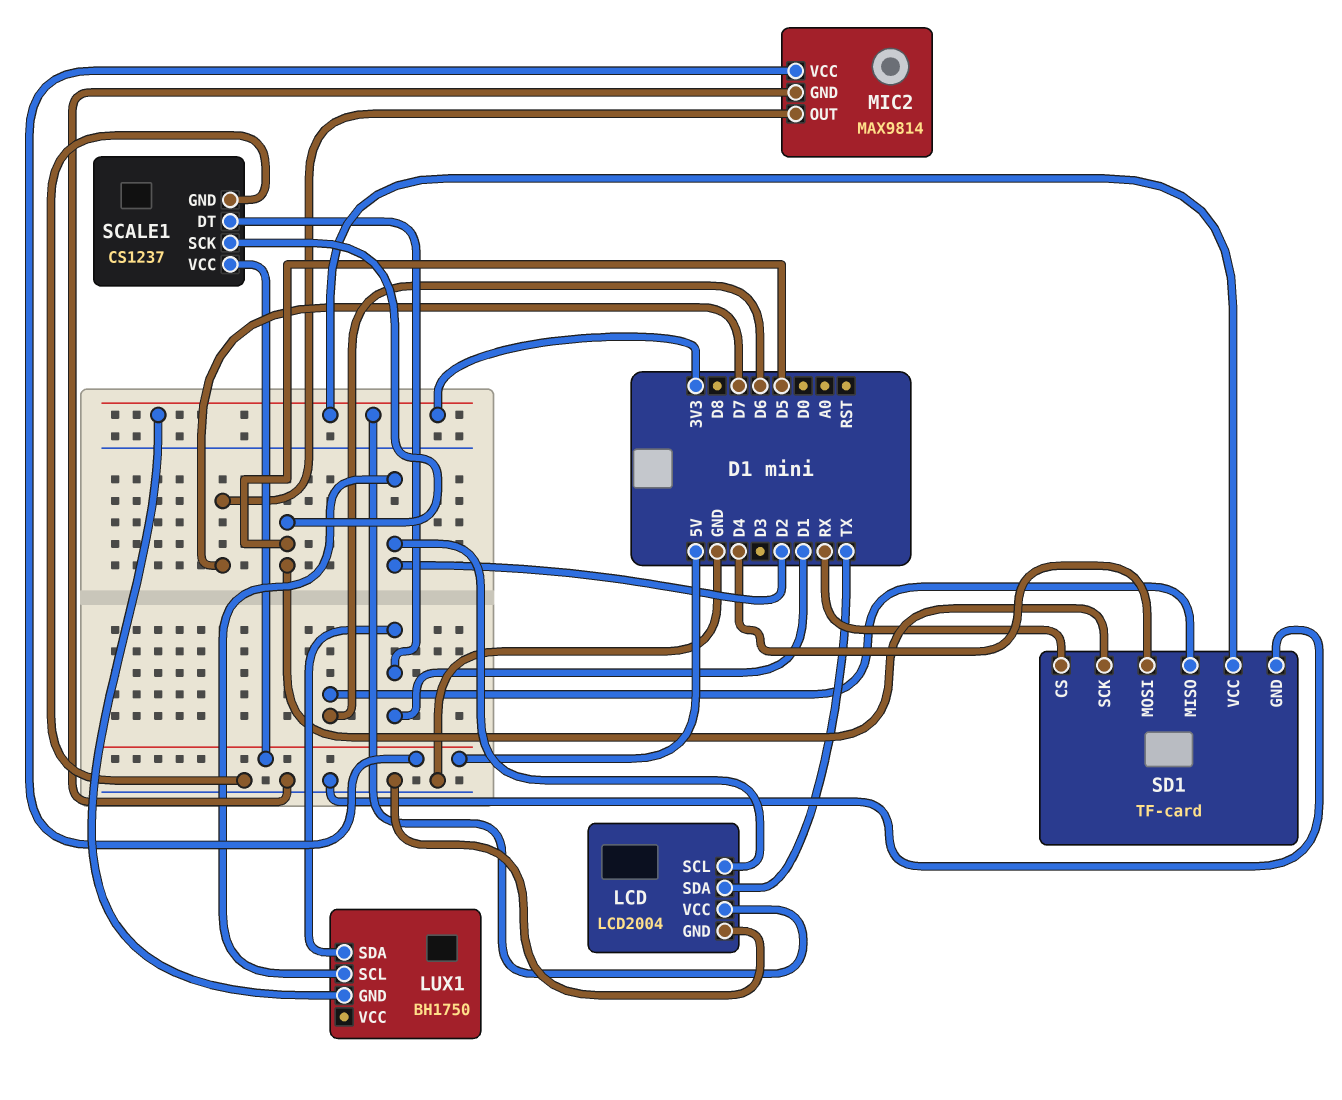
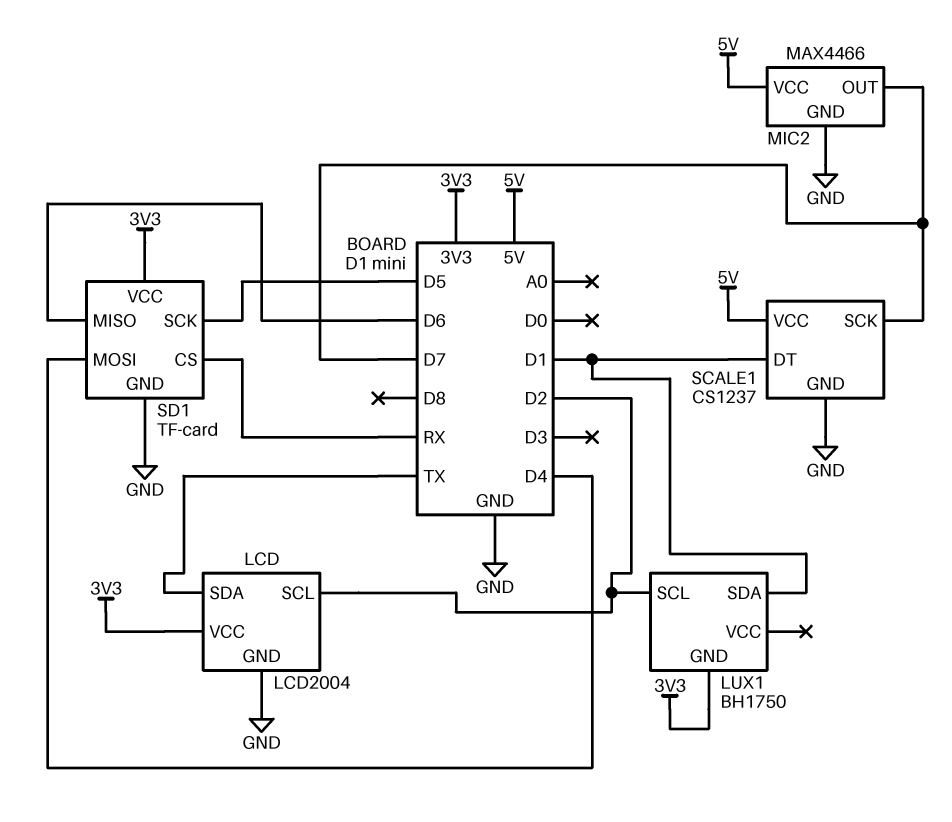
MIC2: MAX9814 -> MAX4466
SCALE1 pin SCK: D5 -> D7

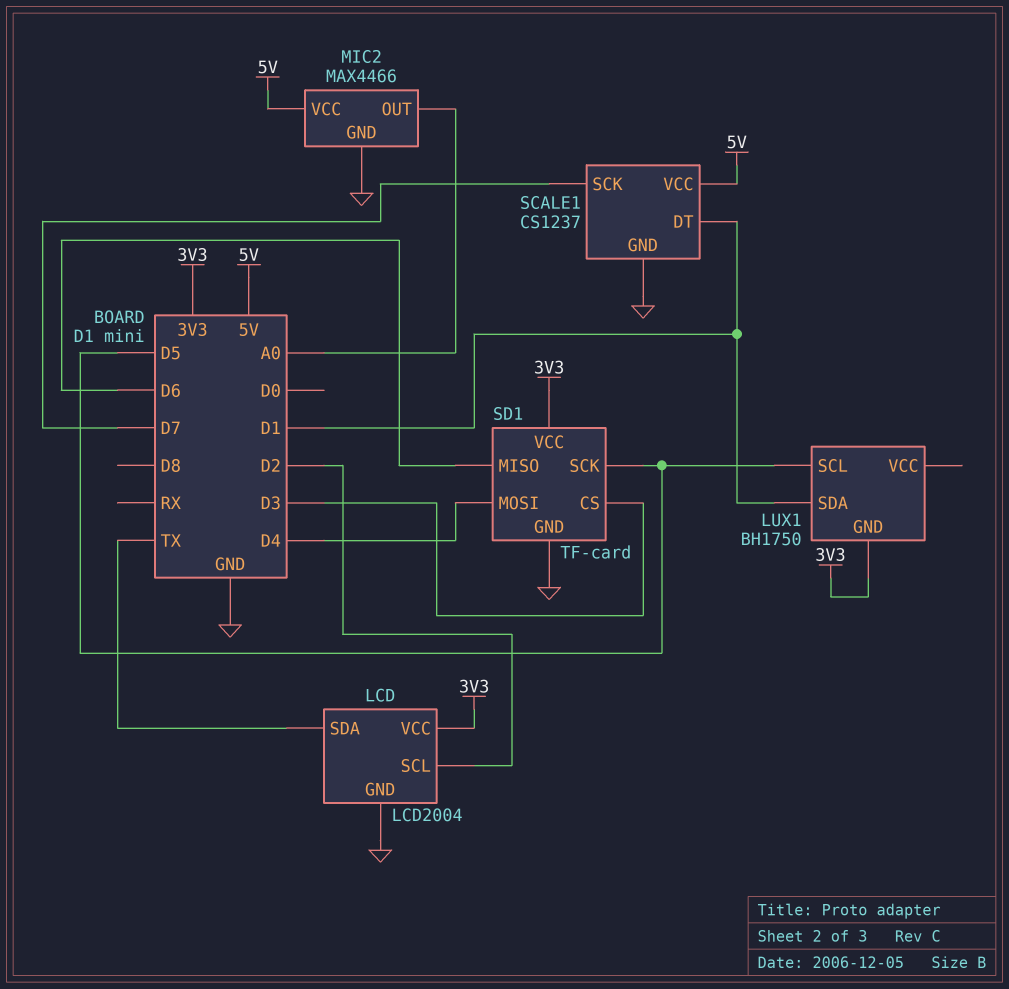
LUX1 pin SCL: D2 -> D5
MIC2 pin OUT: D7 -> A0
SD1 pin CS: RX -> D3

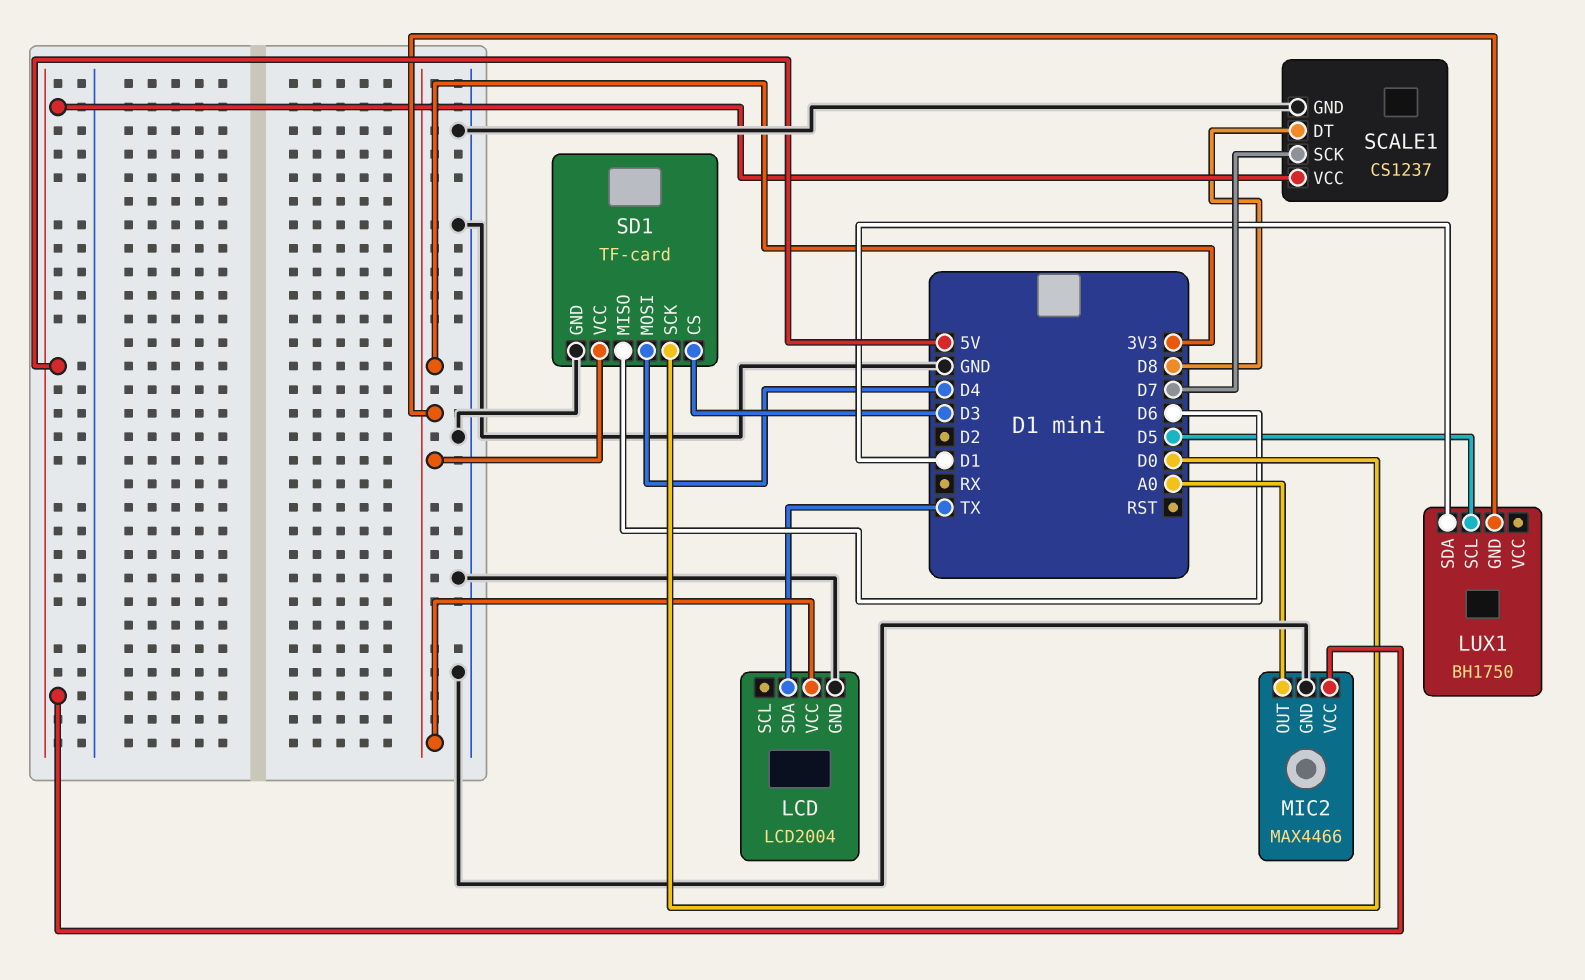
LCD pin SCL: D2 -> none
SCALE1 pin DT: D1 -> D8
SD1 pin SCK: D5 -> D0

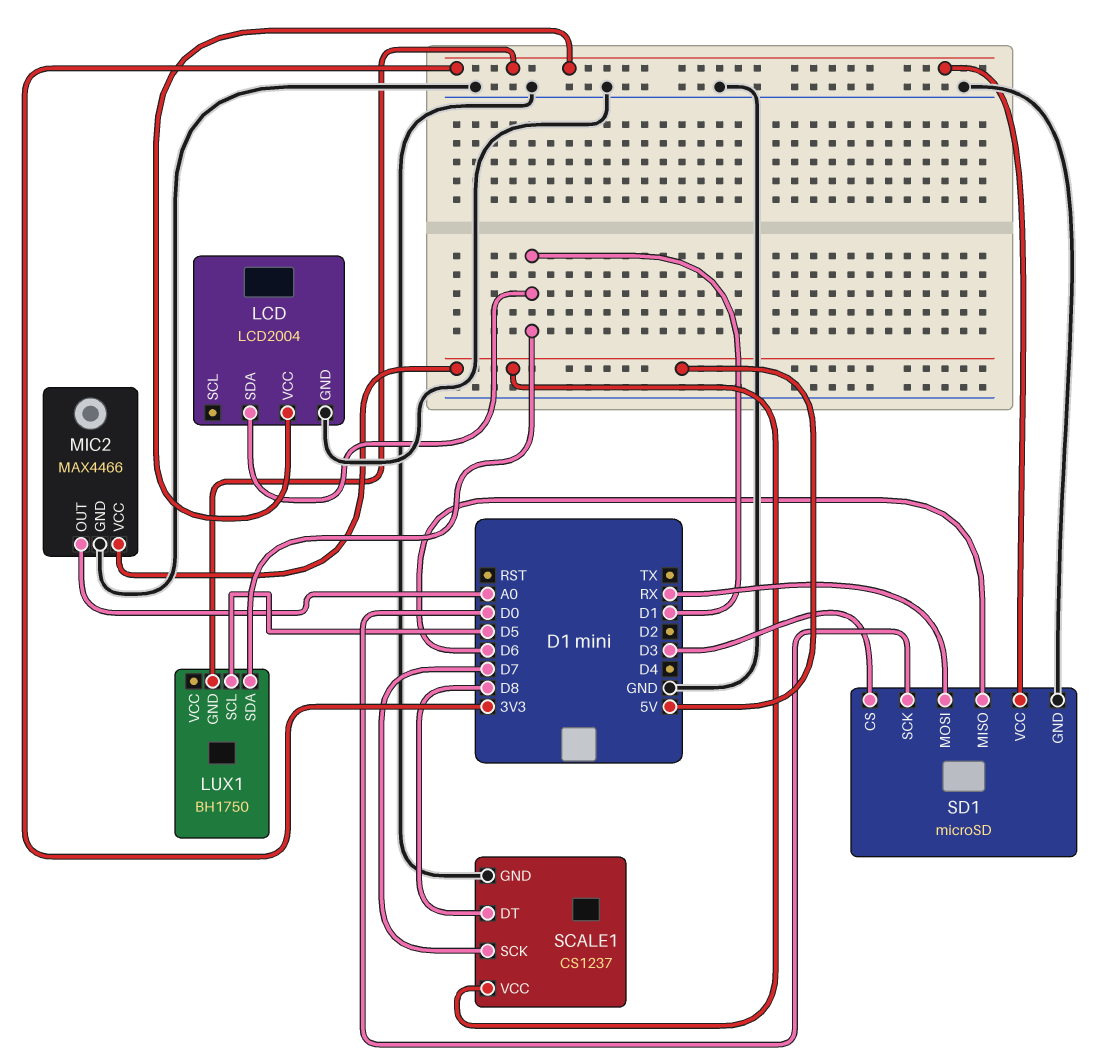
LCD pin SDA: TX -> D1
SD1: TF-card -> microSD
SD1 pin MOSI: D4 -> RX

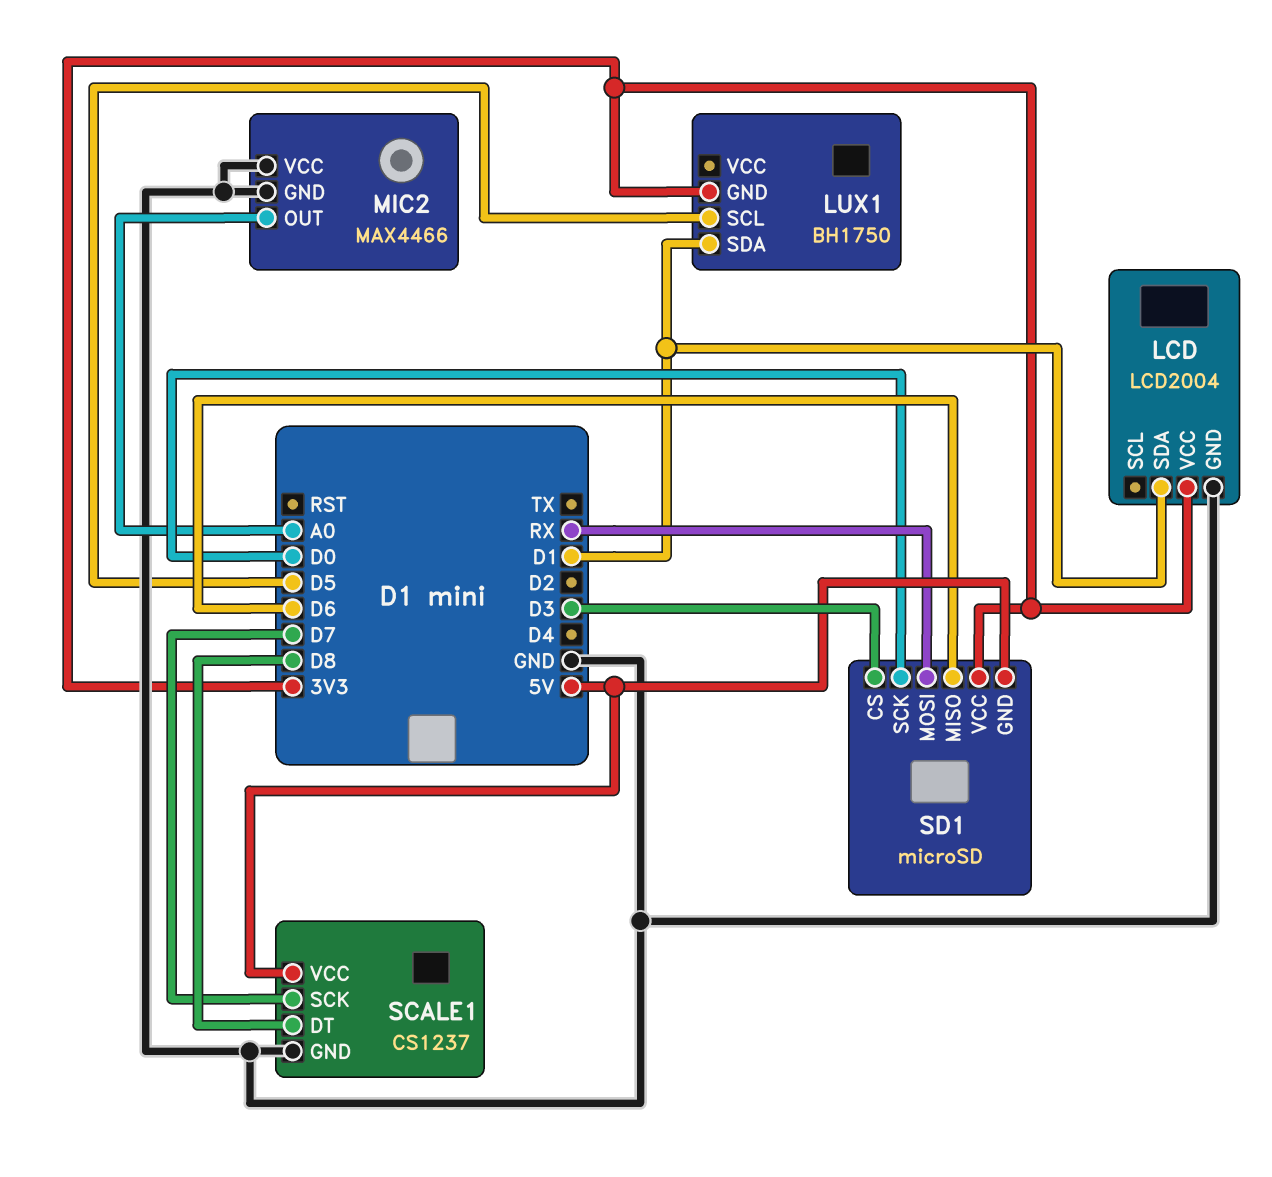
MIC2 pin VCC: 5V -> GND
SD1 pin GND: GND -> 5V

